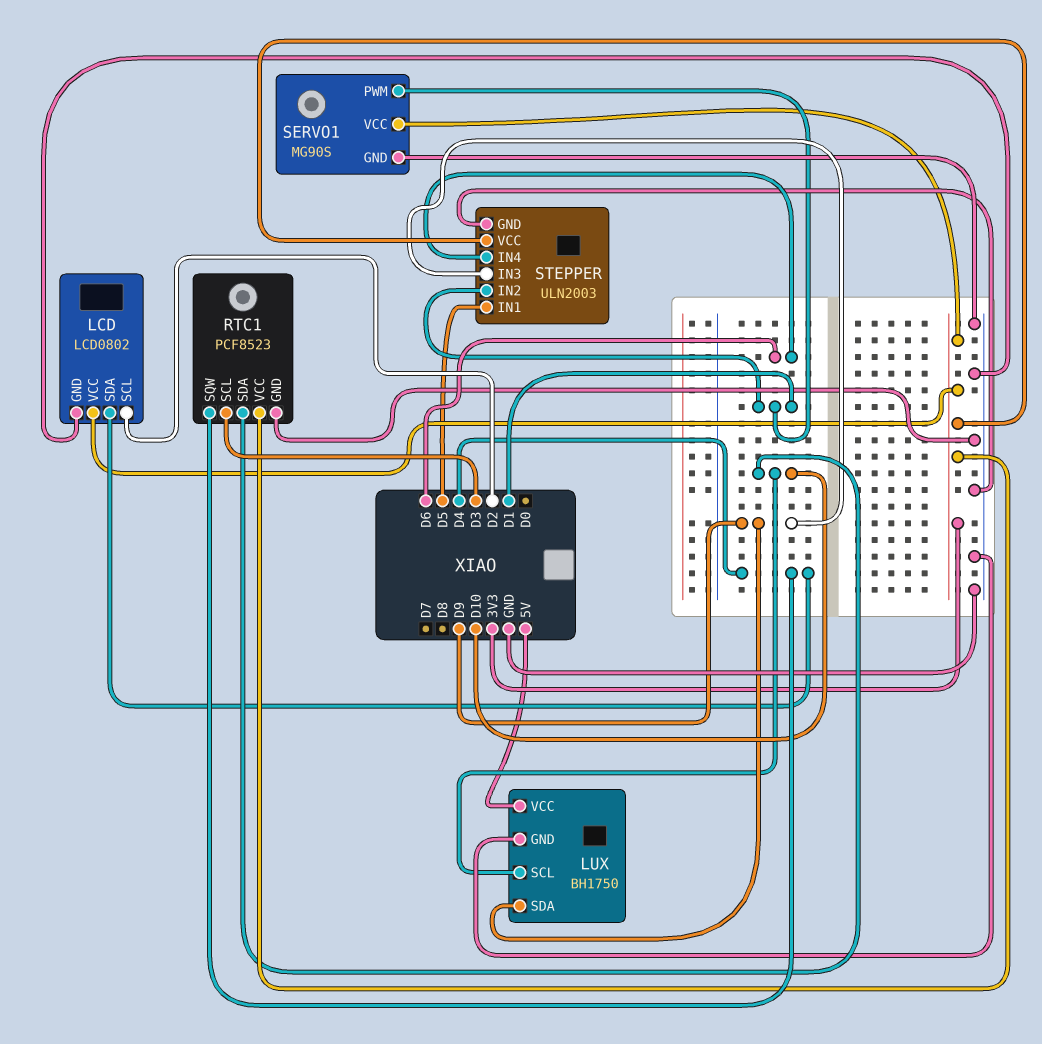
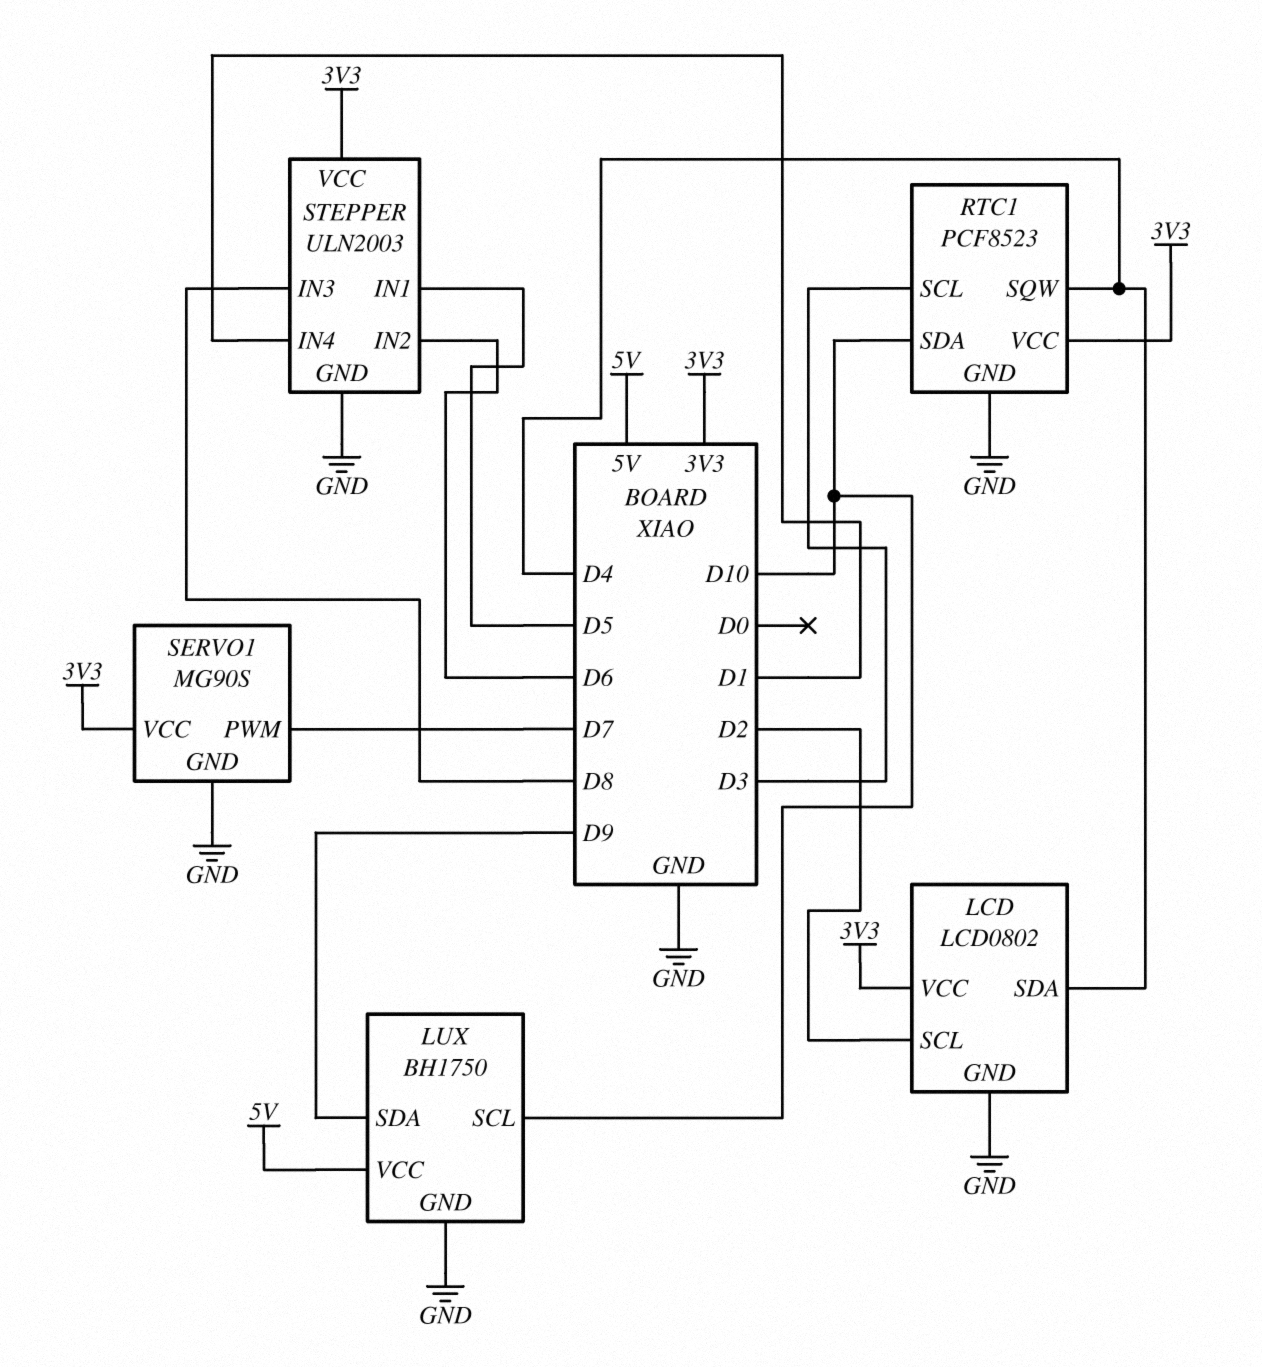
SERVO1 pin PWM: D1 -> D7
STEPPER pin IN2: D1 -> D6
STEPPER pin IN3: D9 -> D8
STEPPER pin IN4: D6 -> D1

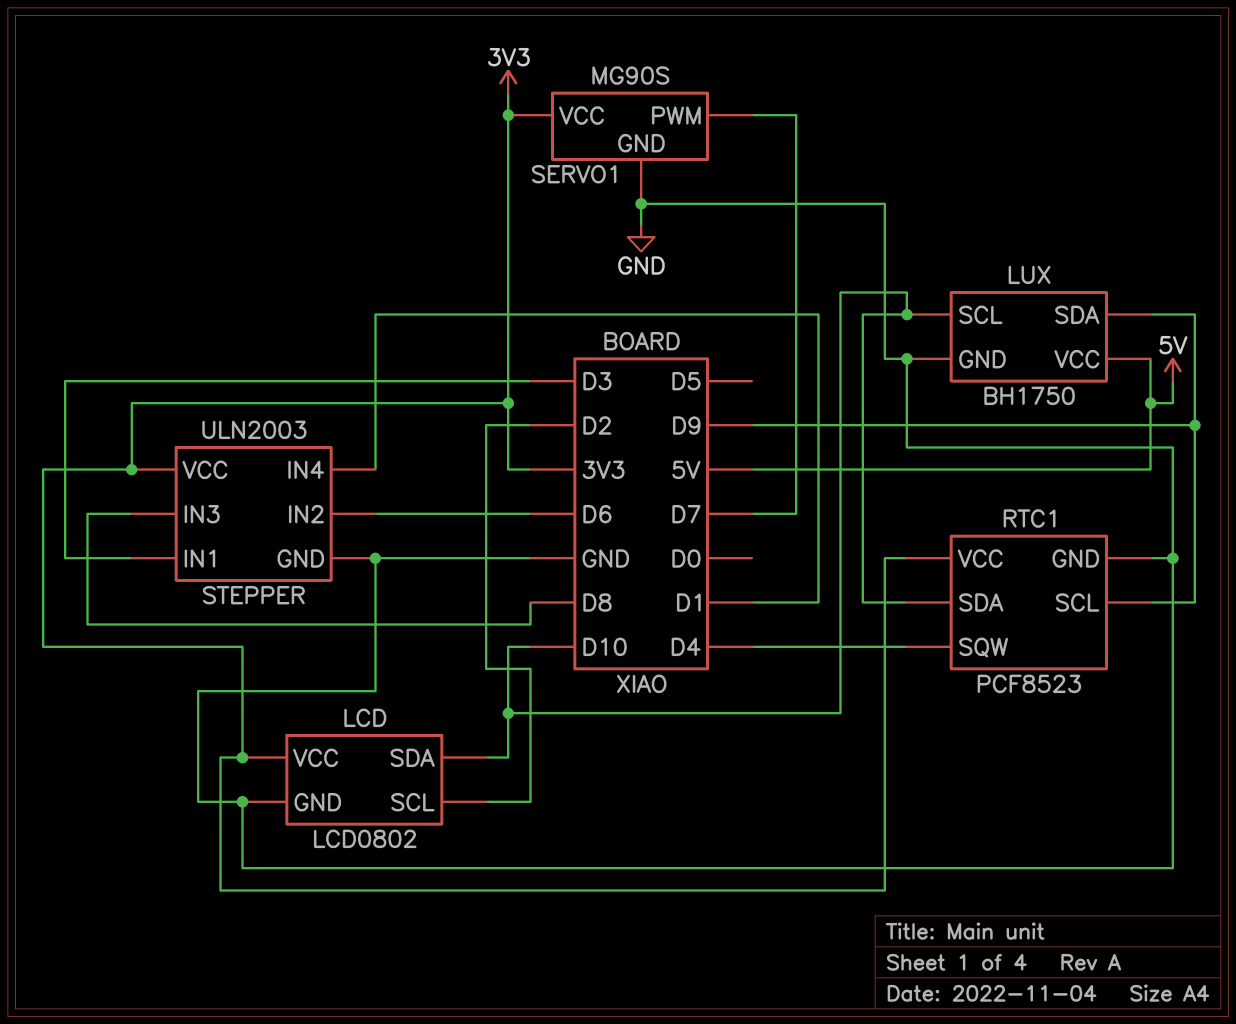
LCD pin SDA: D4 -> D10
RTC1 pin SCL: D3 -> D9
STEPPER pin IN1: D5 -> D3

